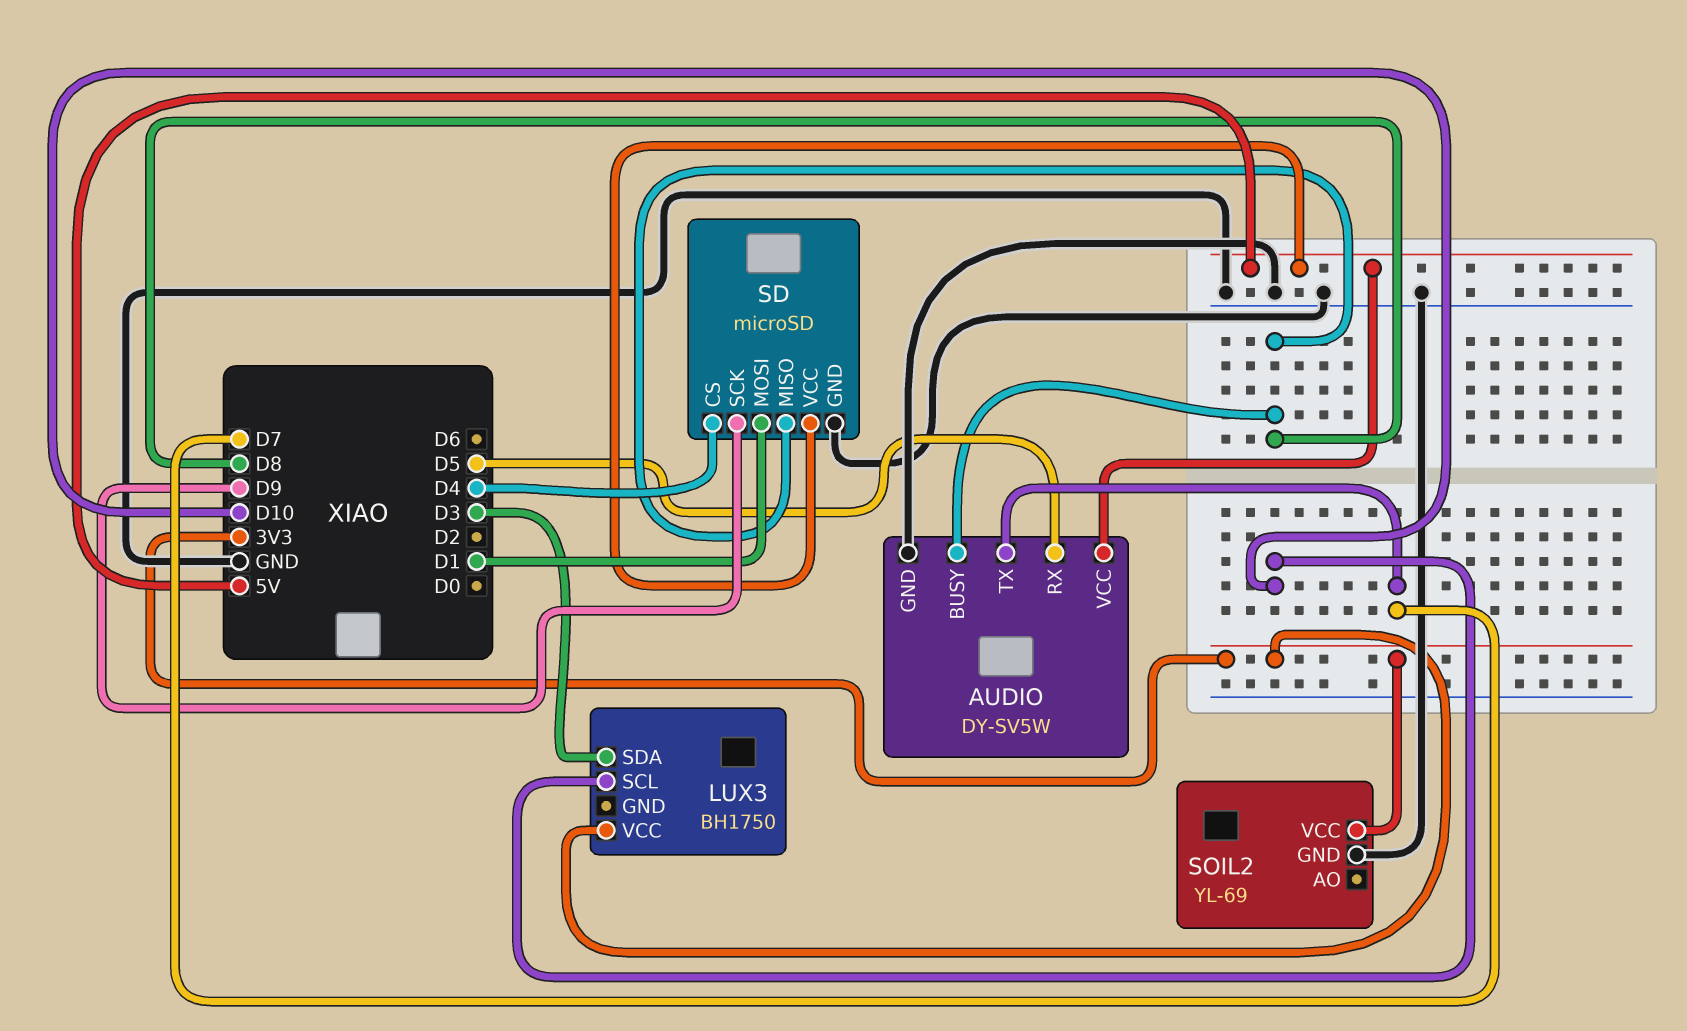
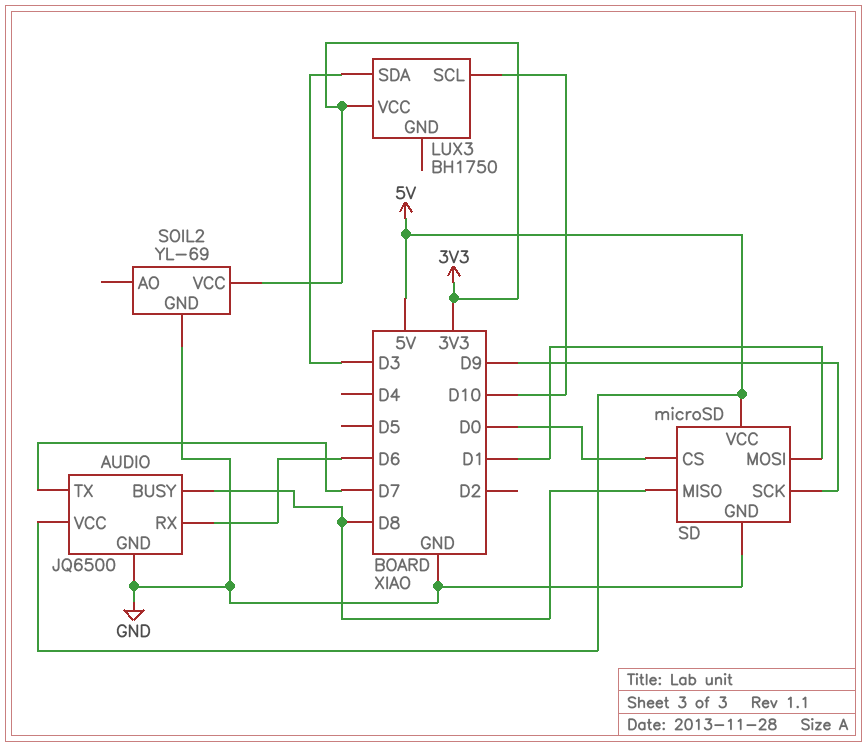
AUDIO: DY-SV5W -> JQ6500
AUDIO pin RX: D5 -> D6
SD pin CS: D4 -> D0

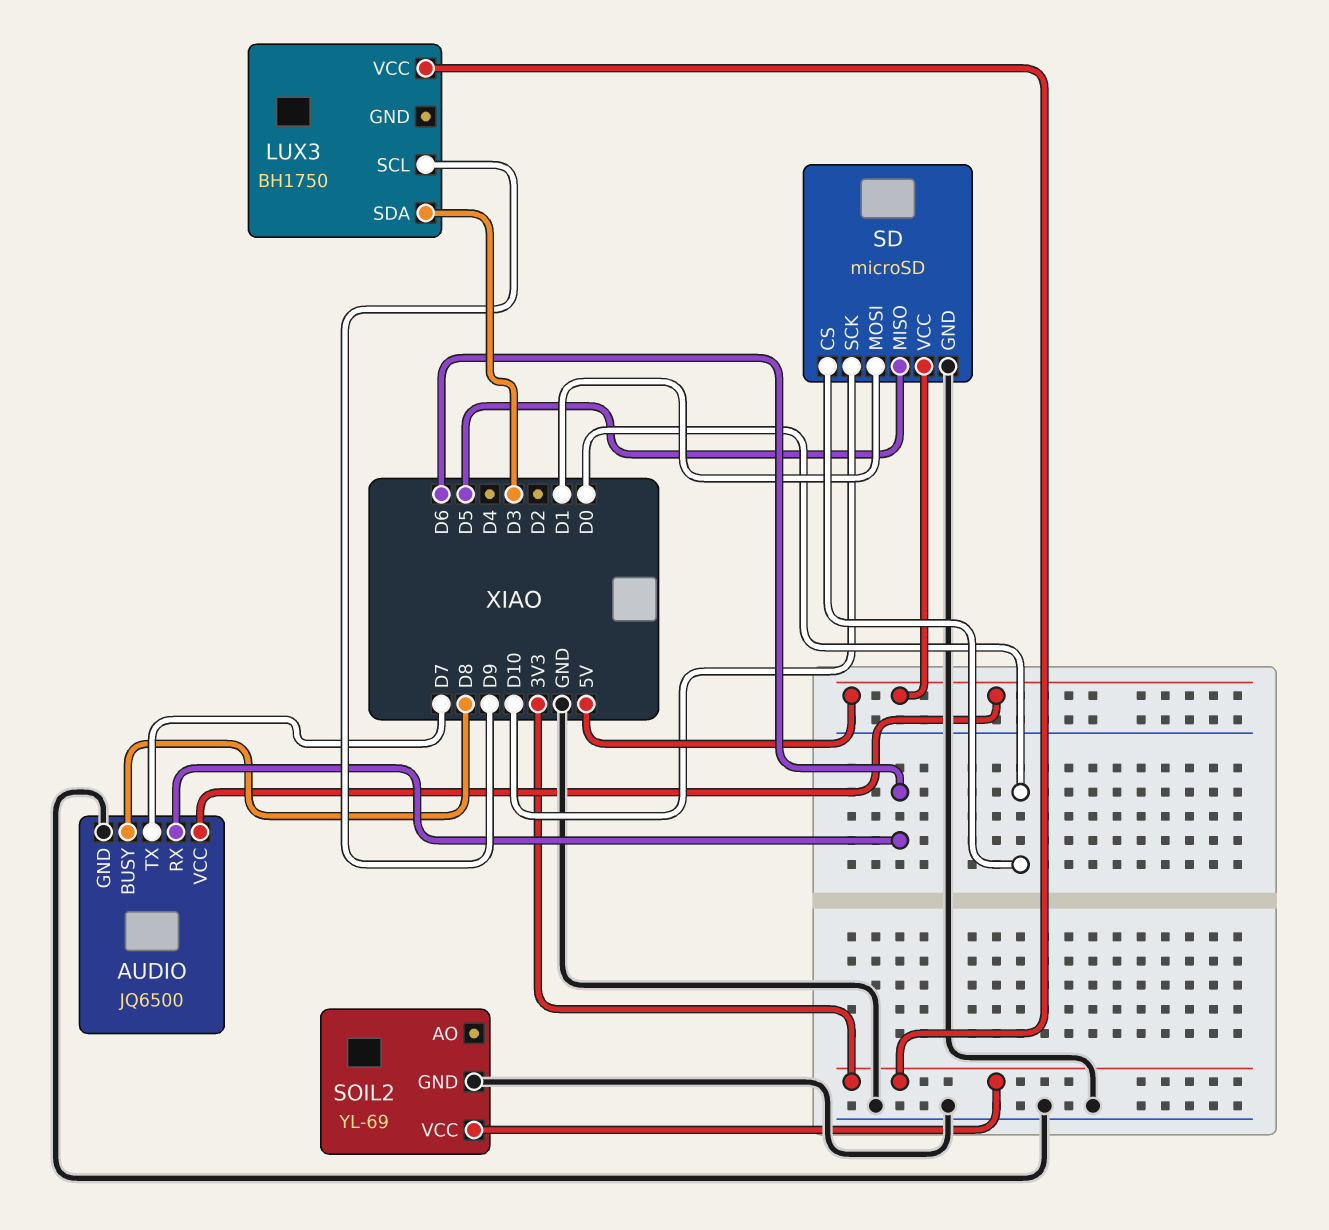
LUX3 pin SCL: D10 -> D9
SD pin MISO: D8 -> D5
SD pin SCK: D9 -> D10

